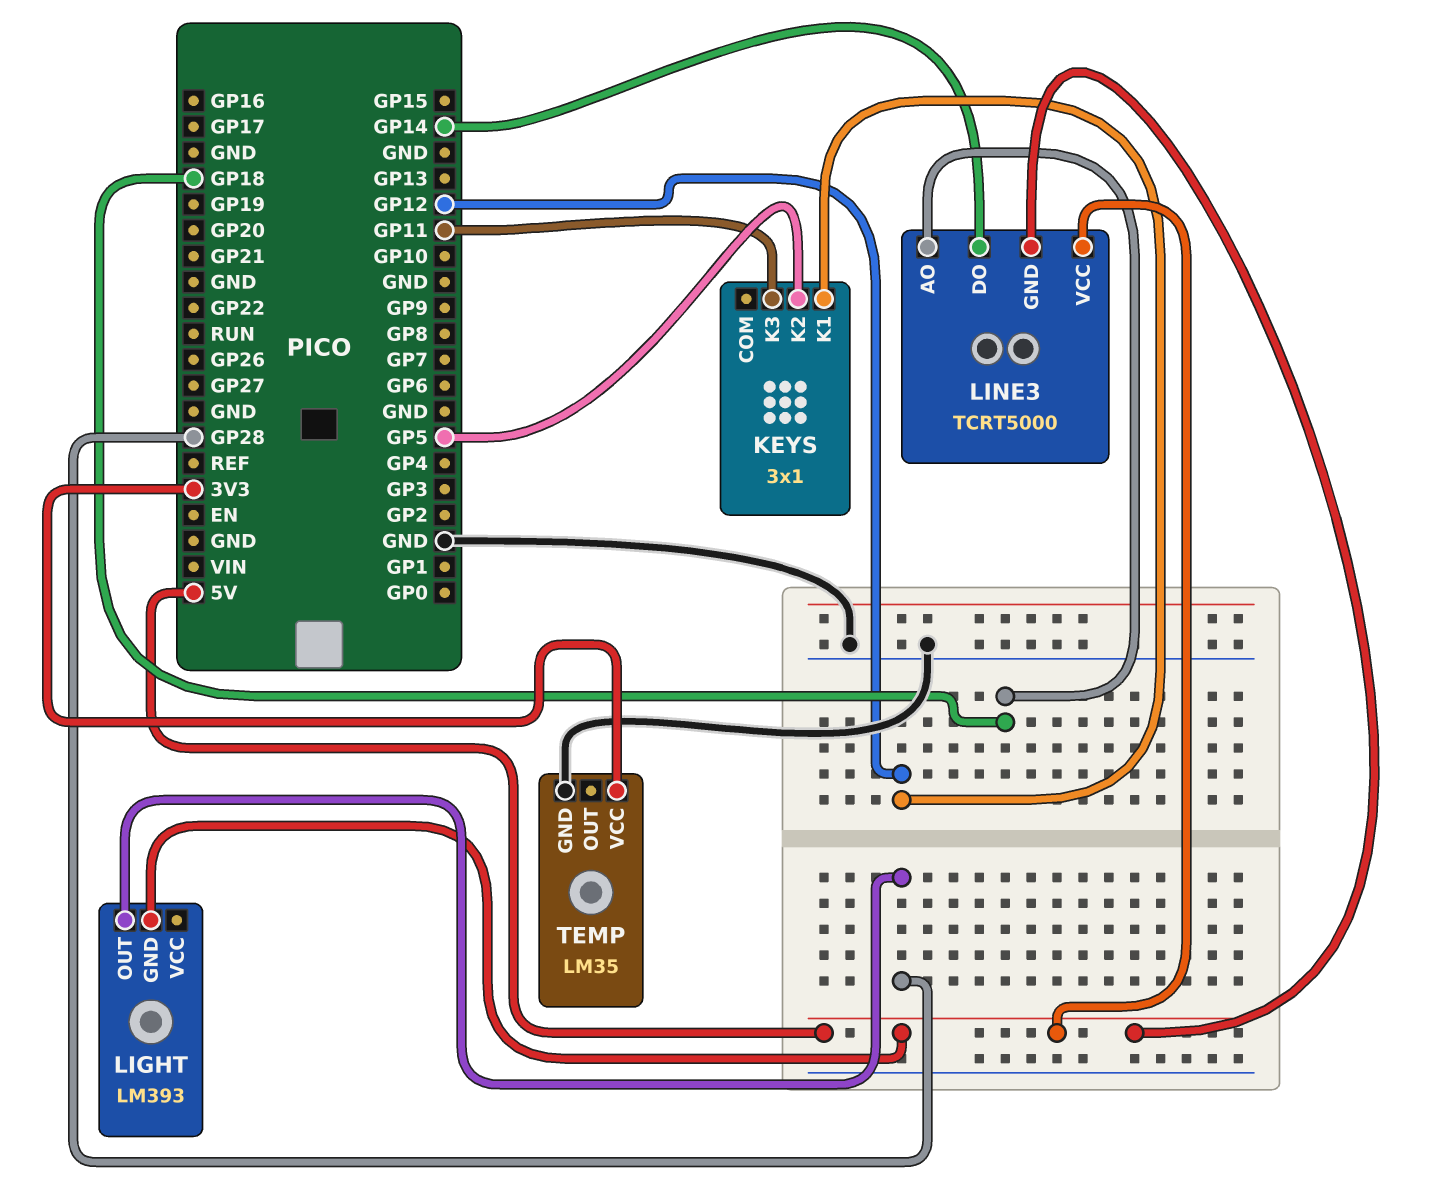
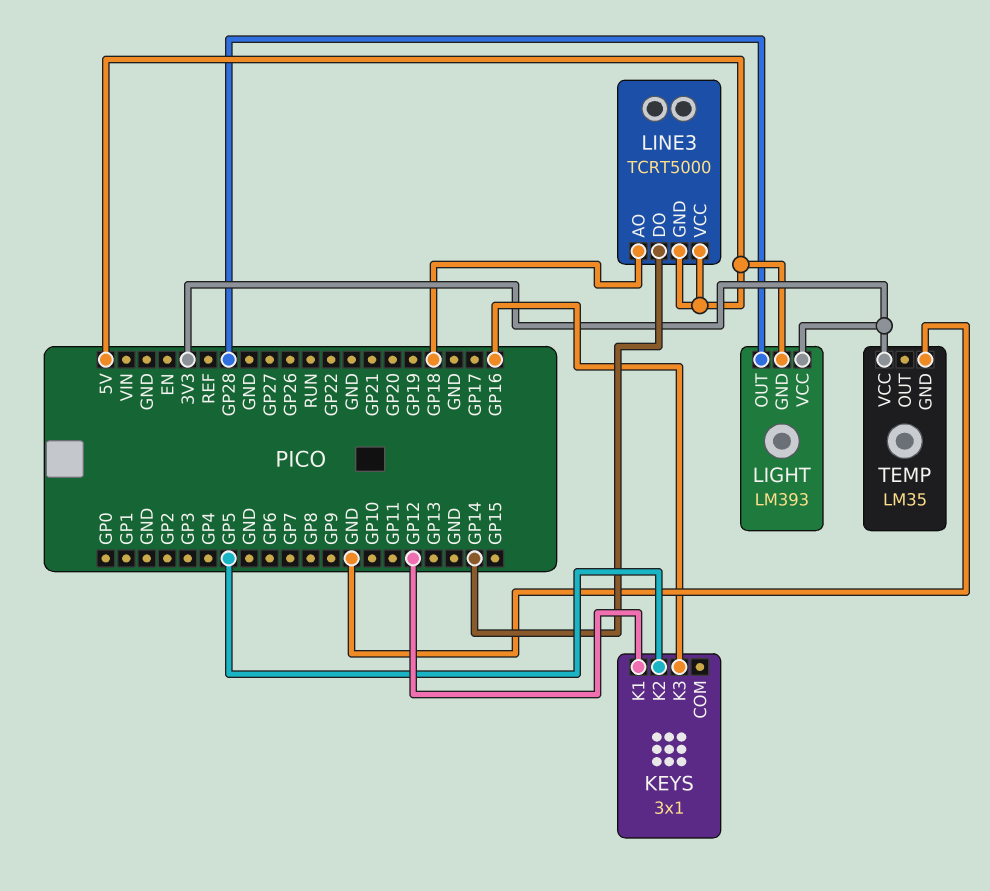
KEYS pin K3: GP11 -> GP16
LIGHT pin VCC: none -> 3V3

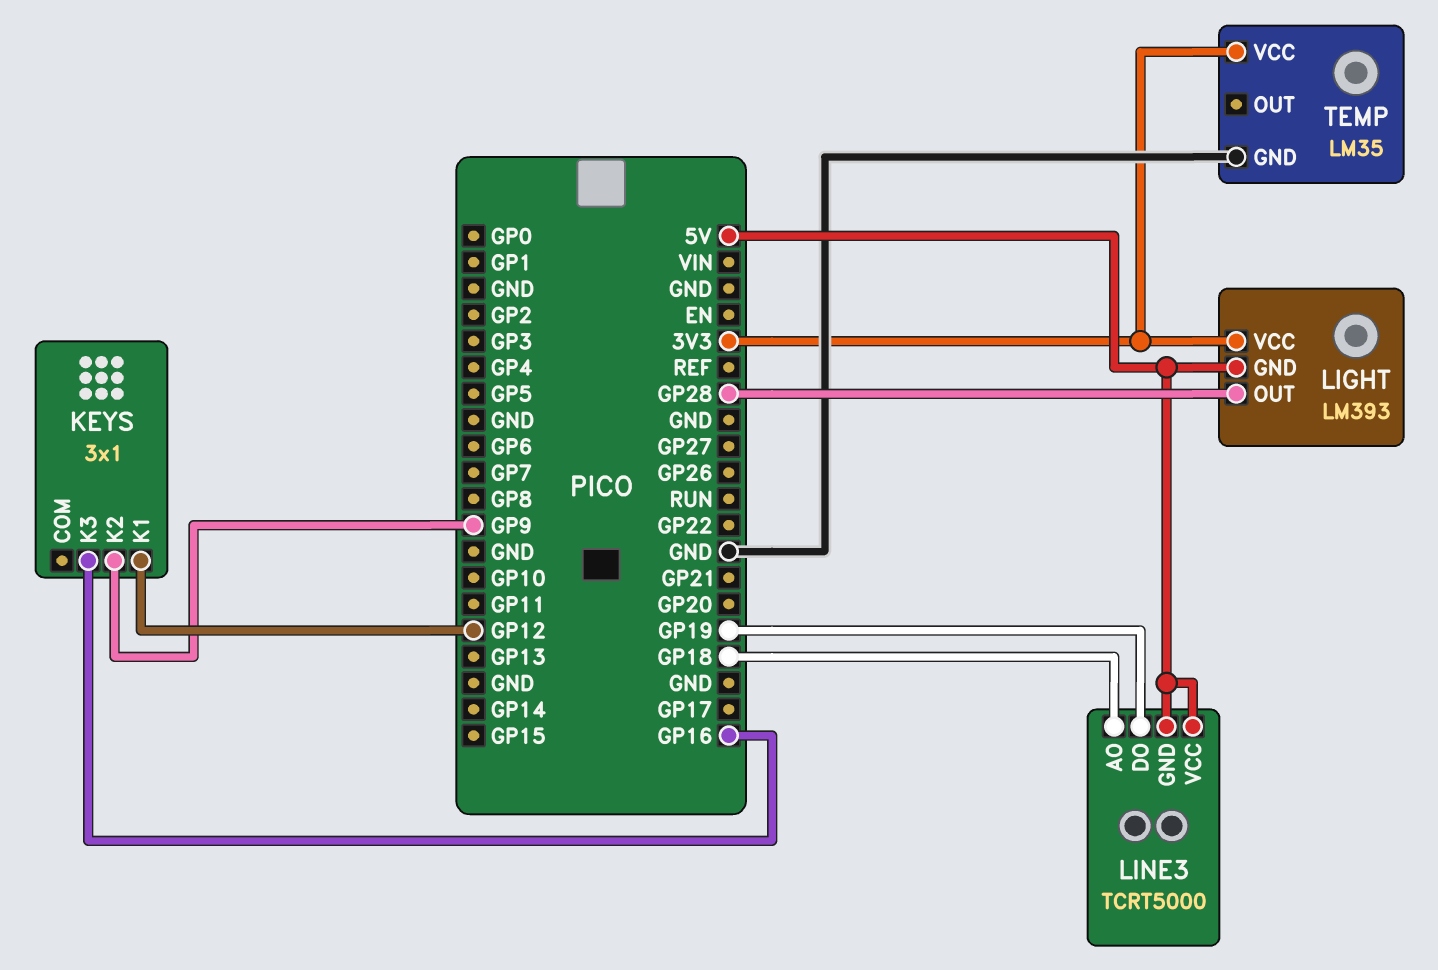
KEYS pin K2: GP5 -> GP9
LINE3 pin DO: GP14 -> GP19

